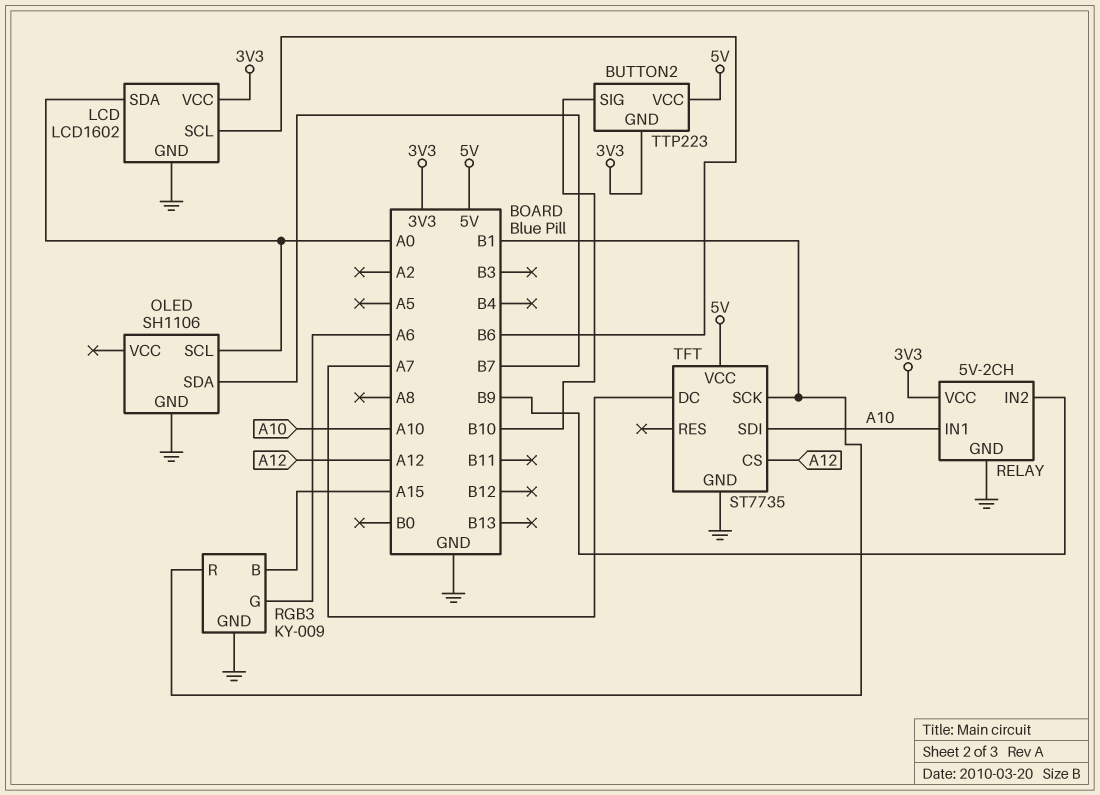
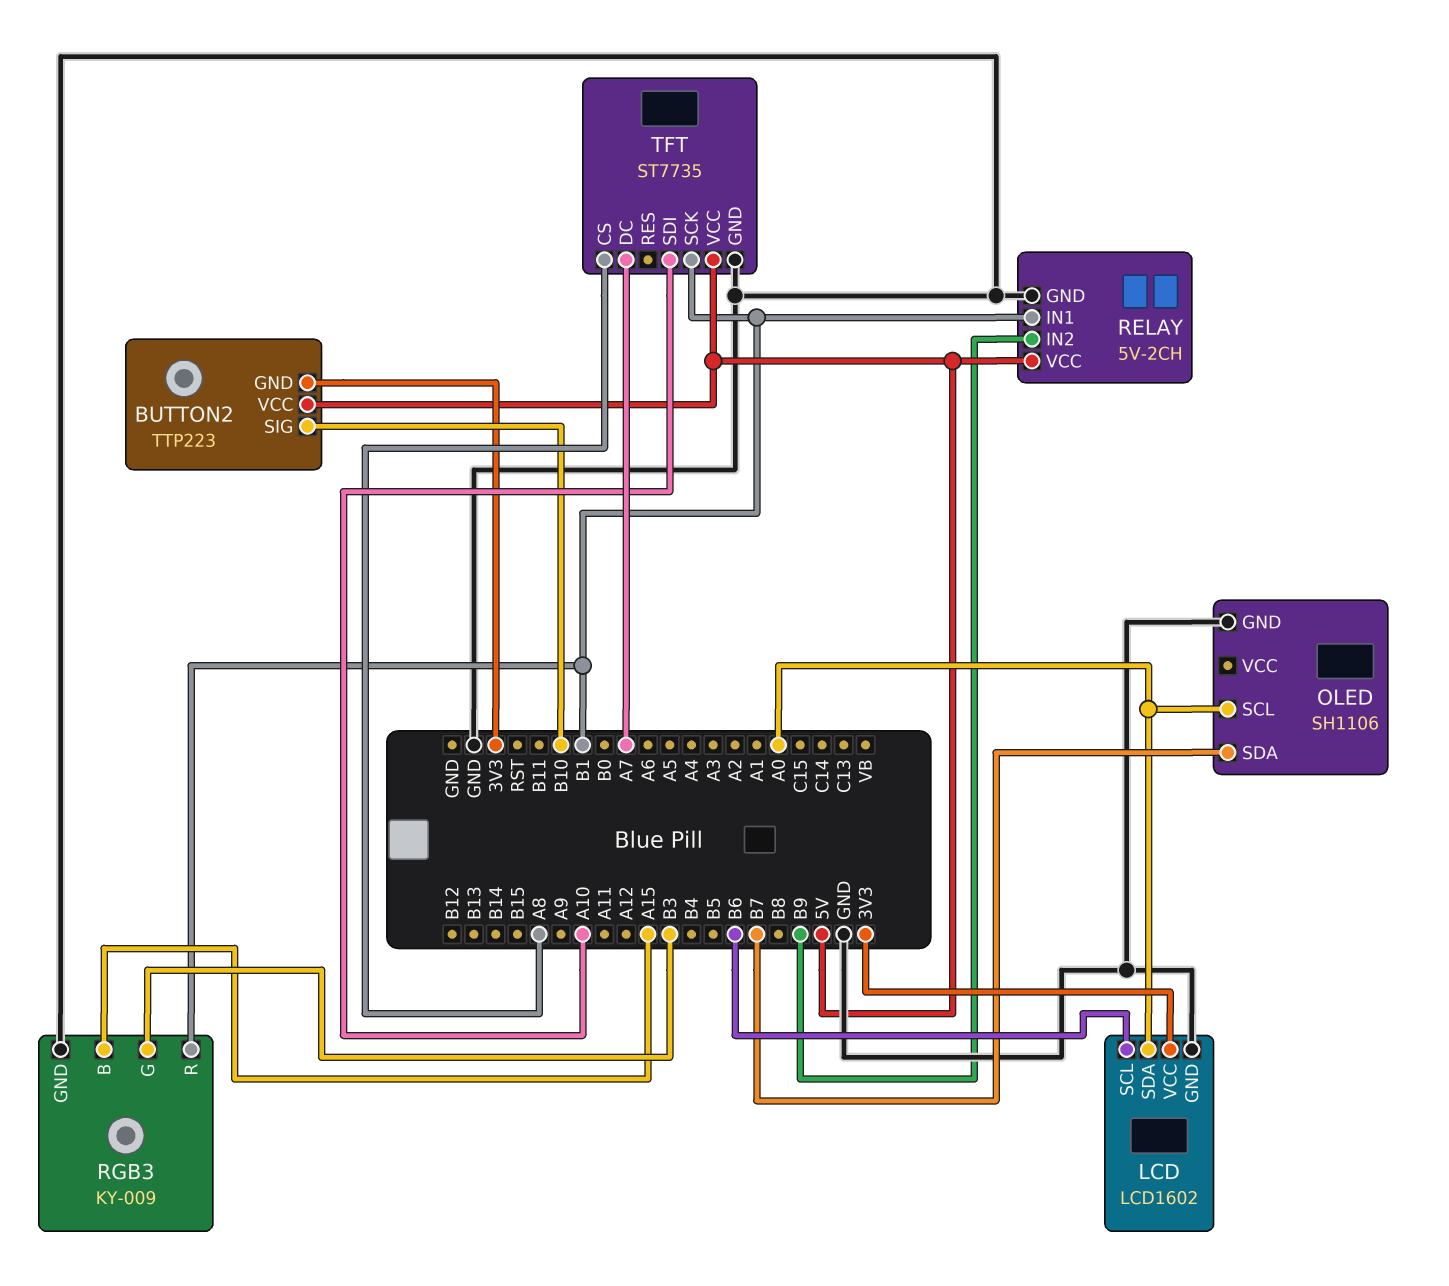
RELAY pin IN1: A10 -> B1
RELAY pin VCC: 3V3 -> 5V
RGB3 pin G: A6 -> B3
TFT pin CS: A12 -> A8

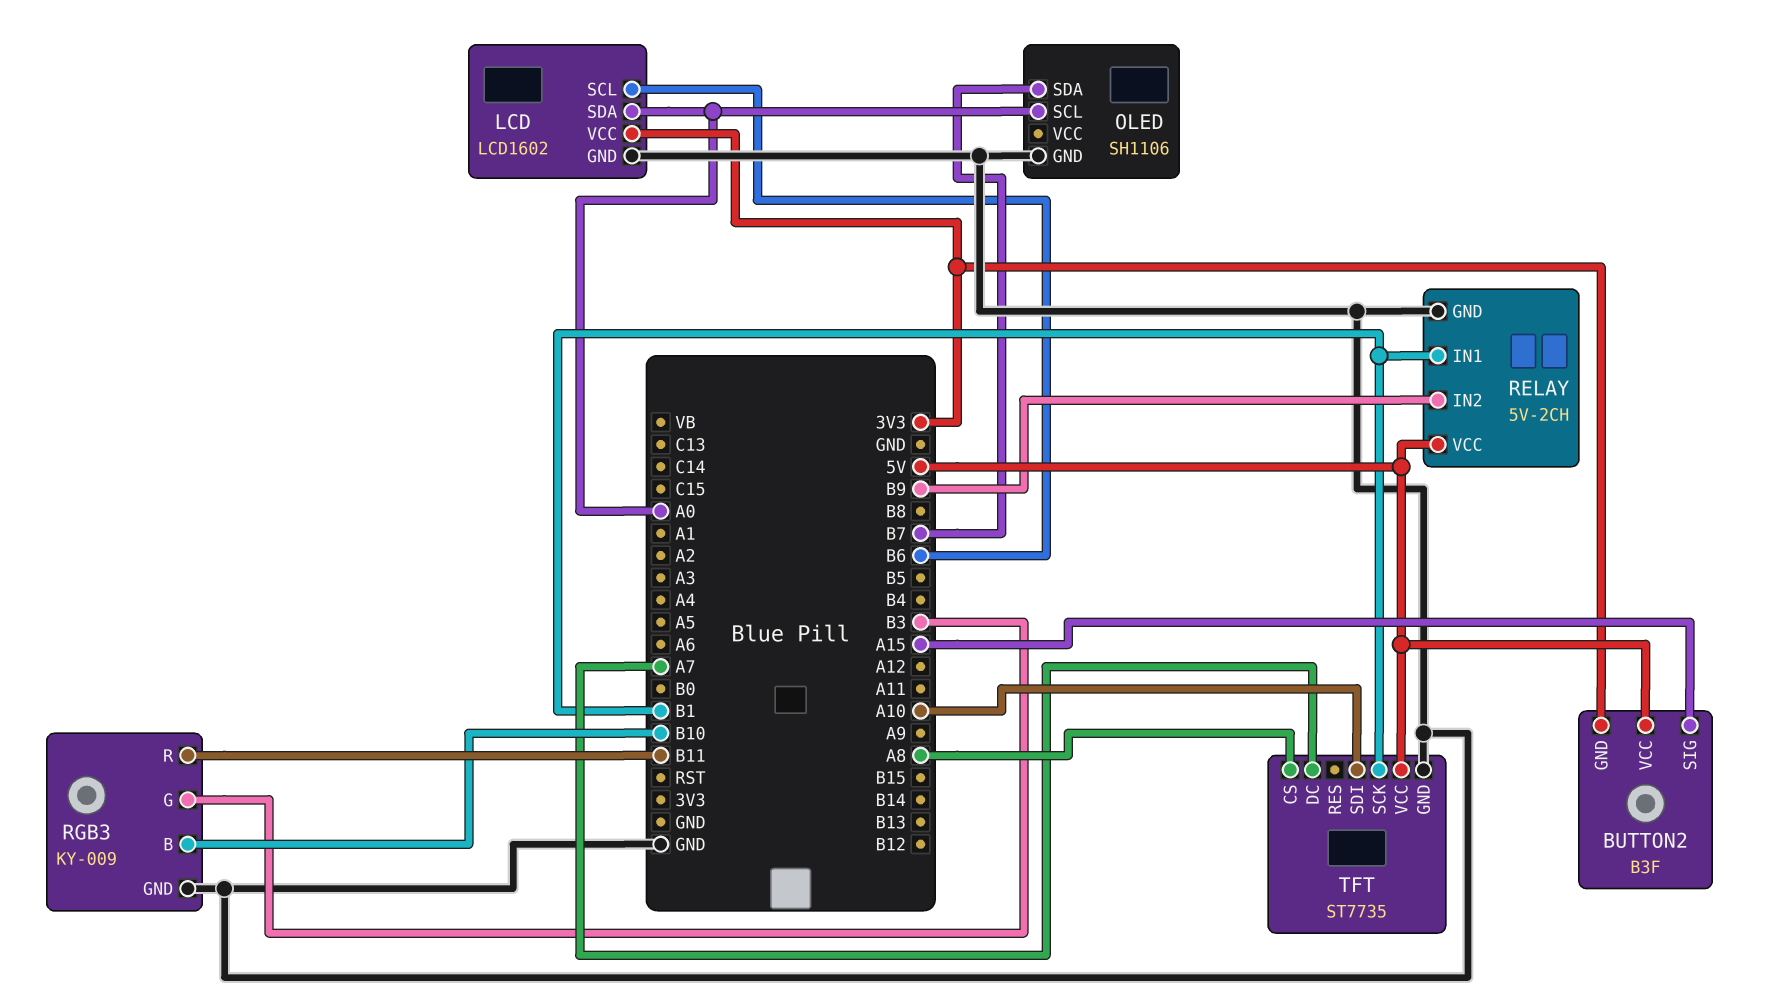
BUTTON2: TTP223 -> B3F
BUTTON2 pin SIG: B10 -> A15
RGB3 pin B: A15 -> B10
RGB3 pin R: B1 -> B11

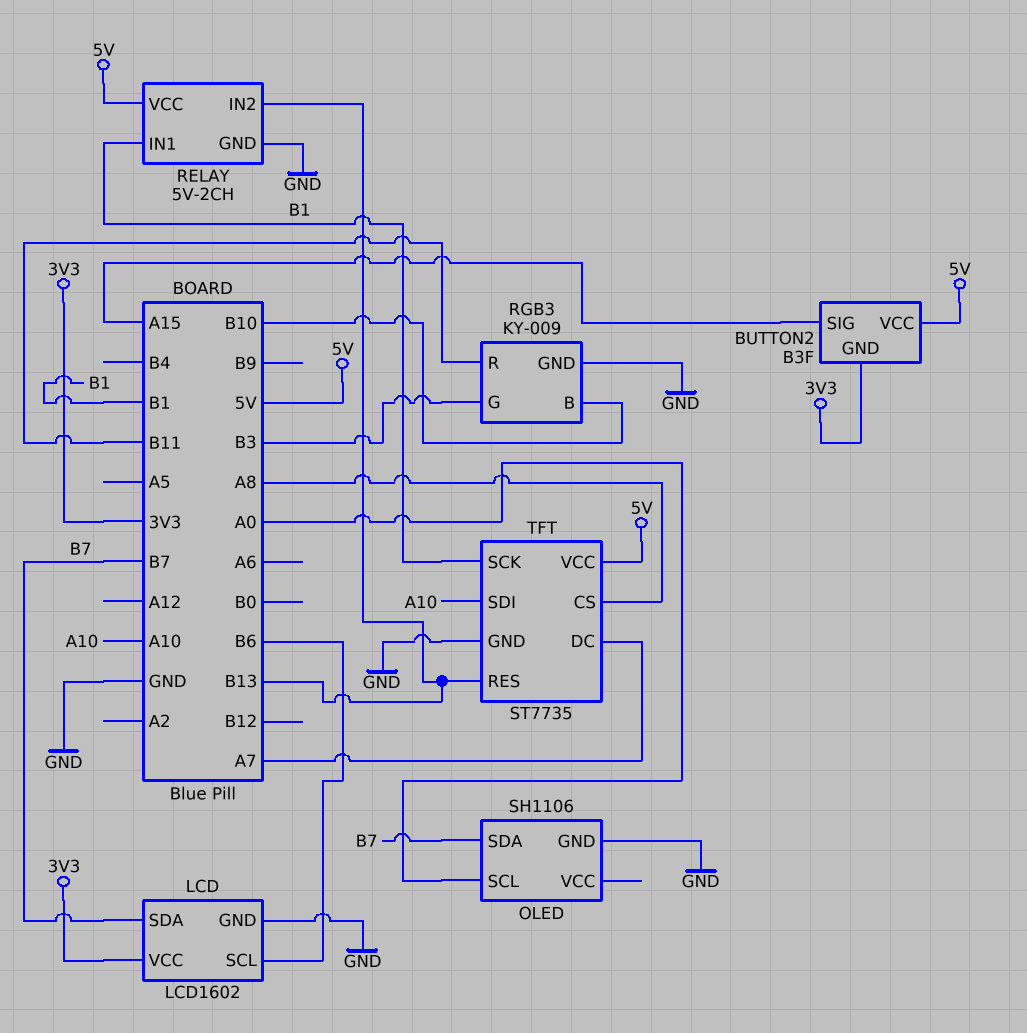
LCD pin SDA: A0 -> B7
RELAY pin IN2: B9 -> B13
TFT pin RES: none -> B13

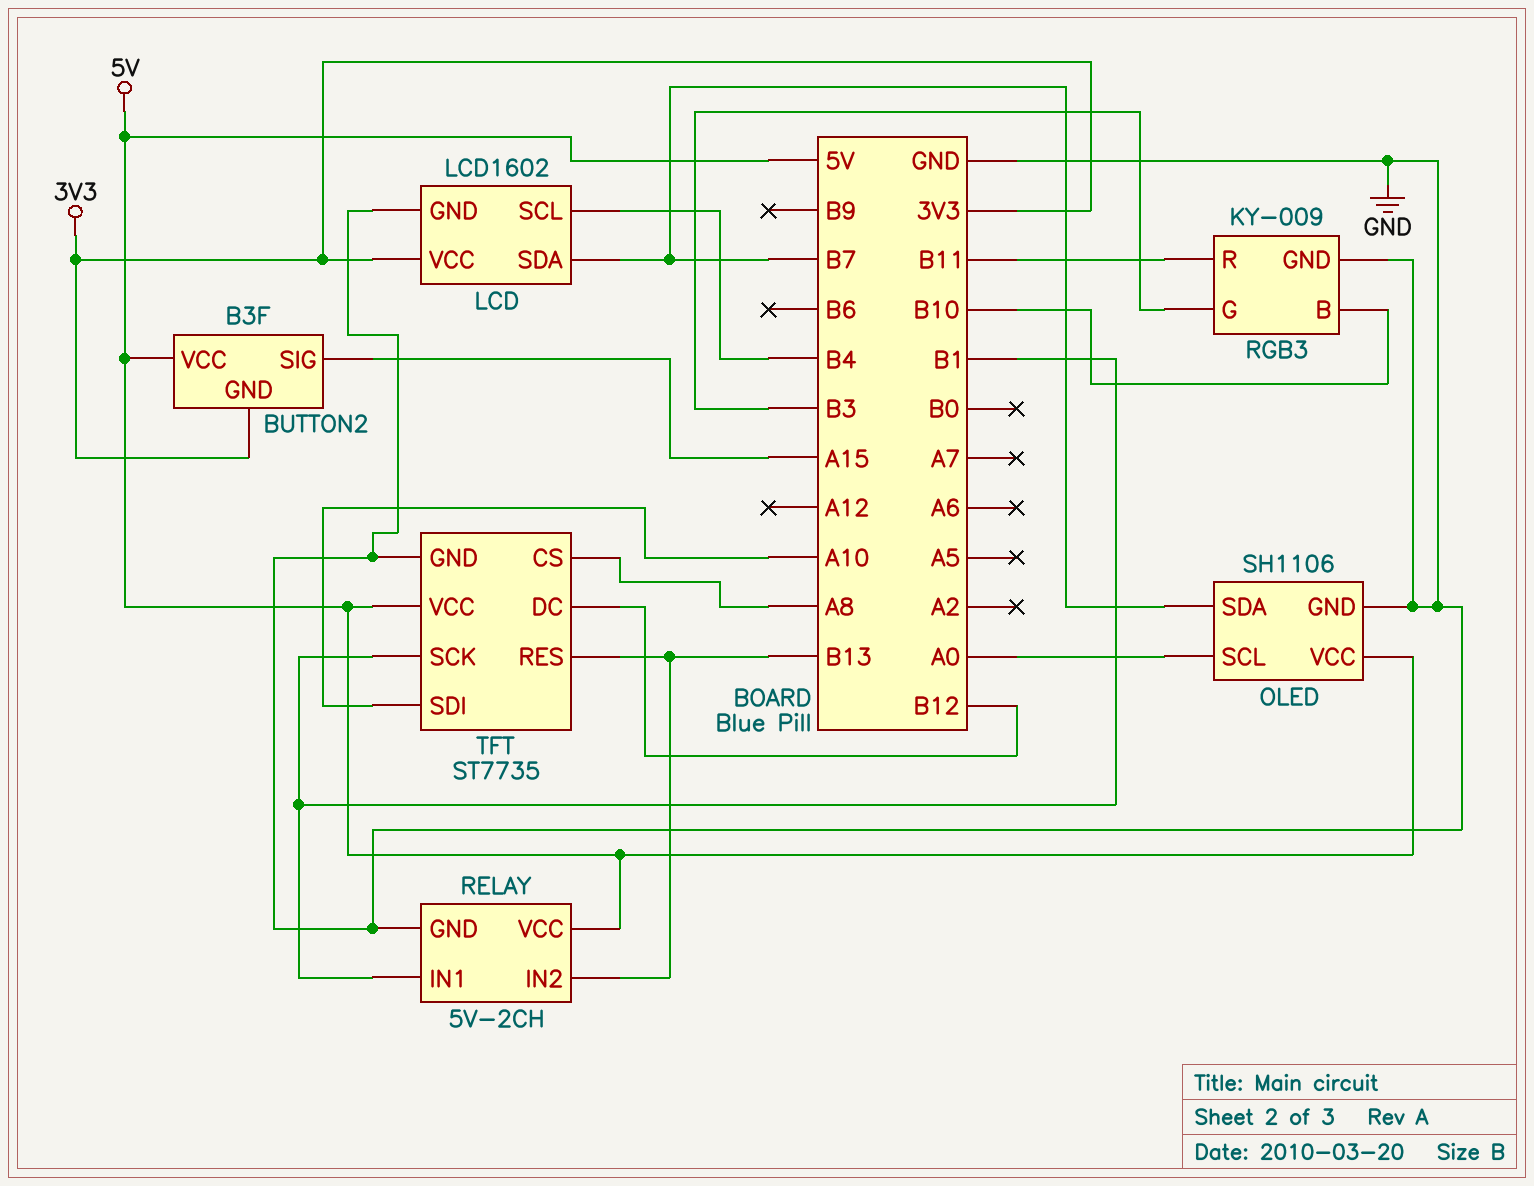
LCD pin SCL: B6 -> B4
OLED pin VCC: none -> 5V
TFT pin DC: A7 -> B12

